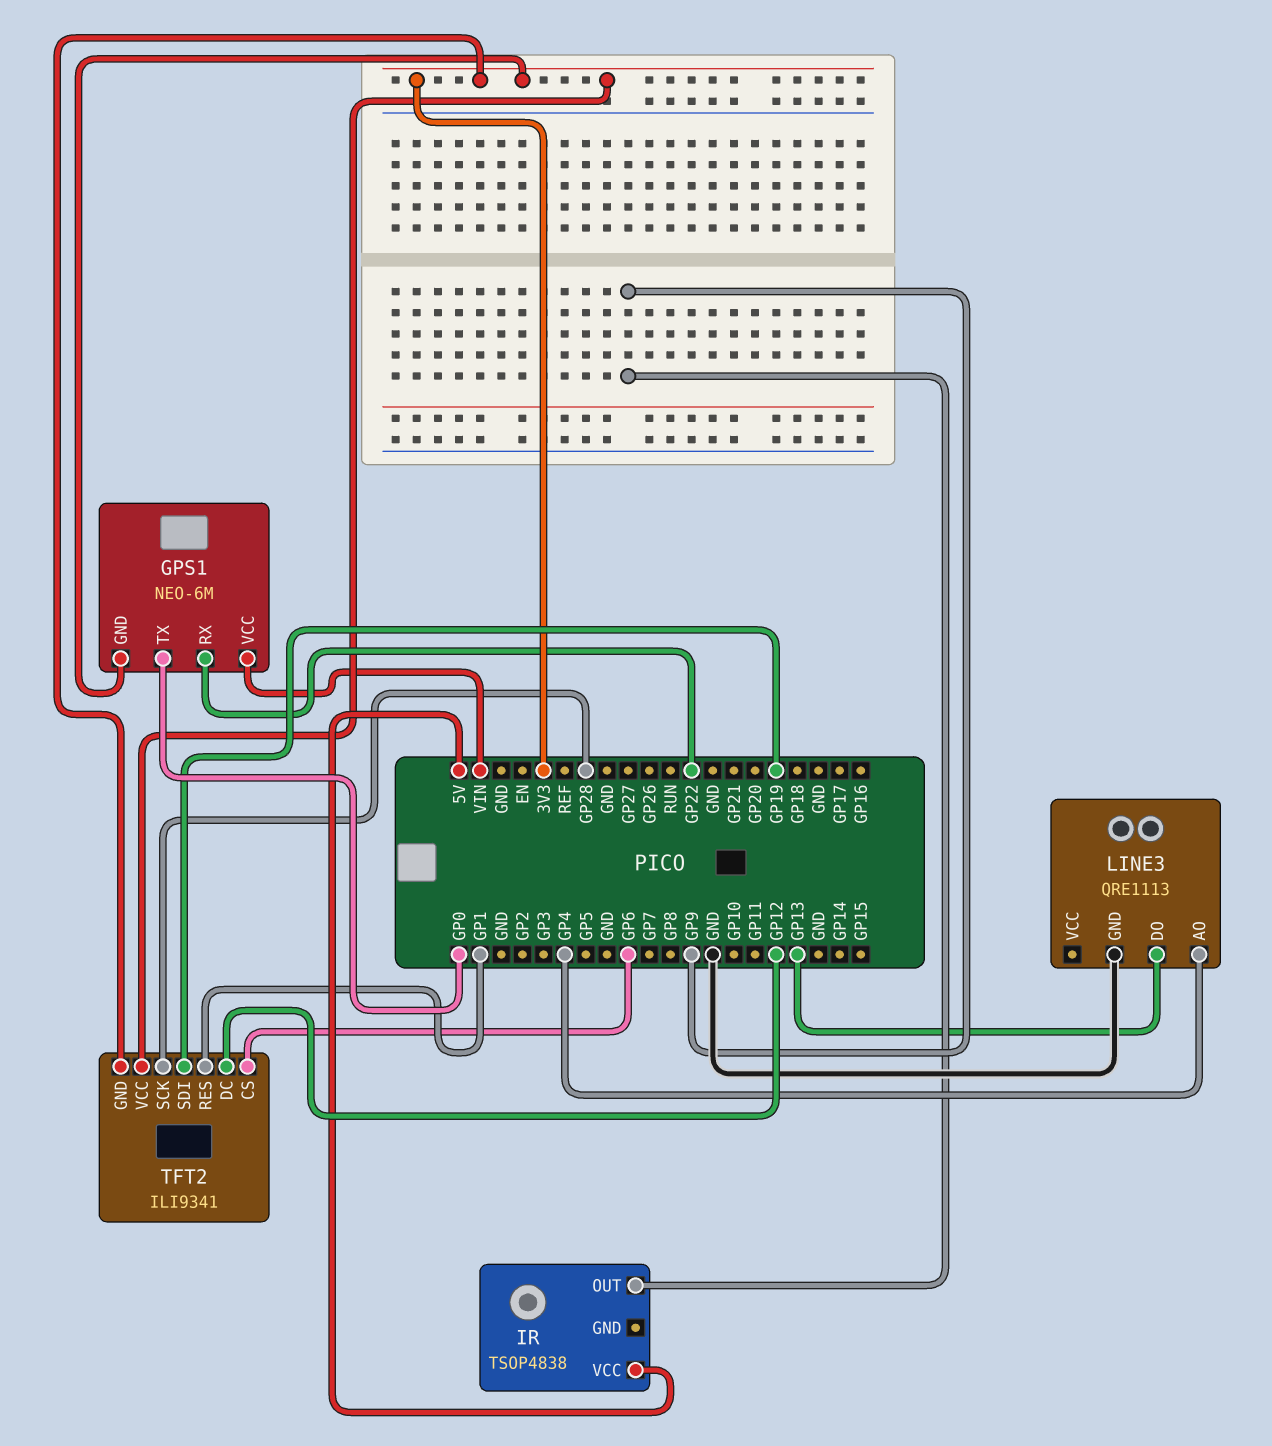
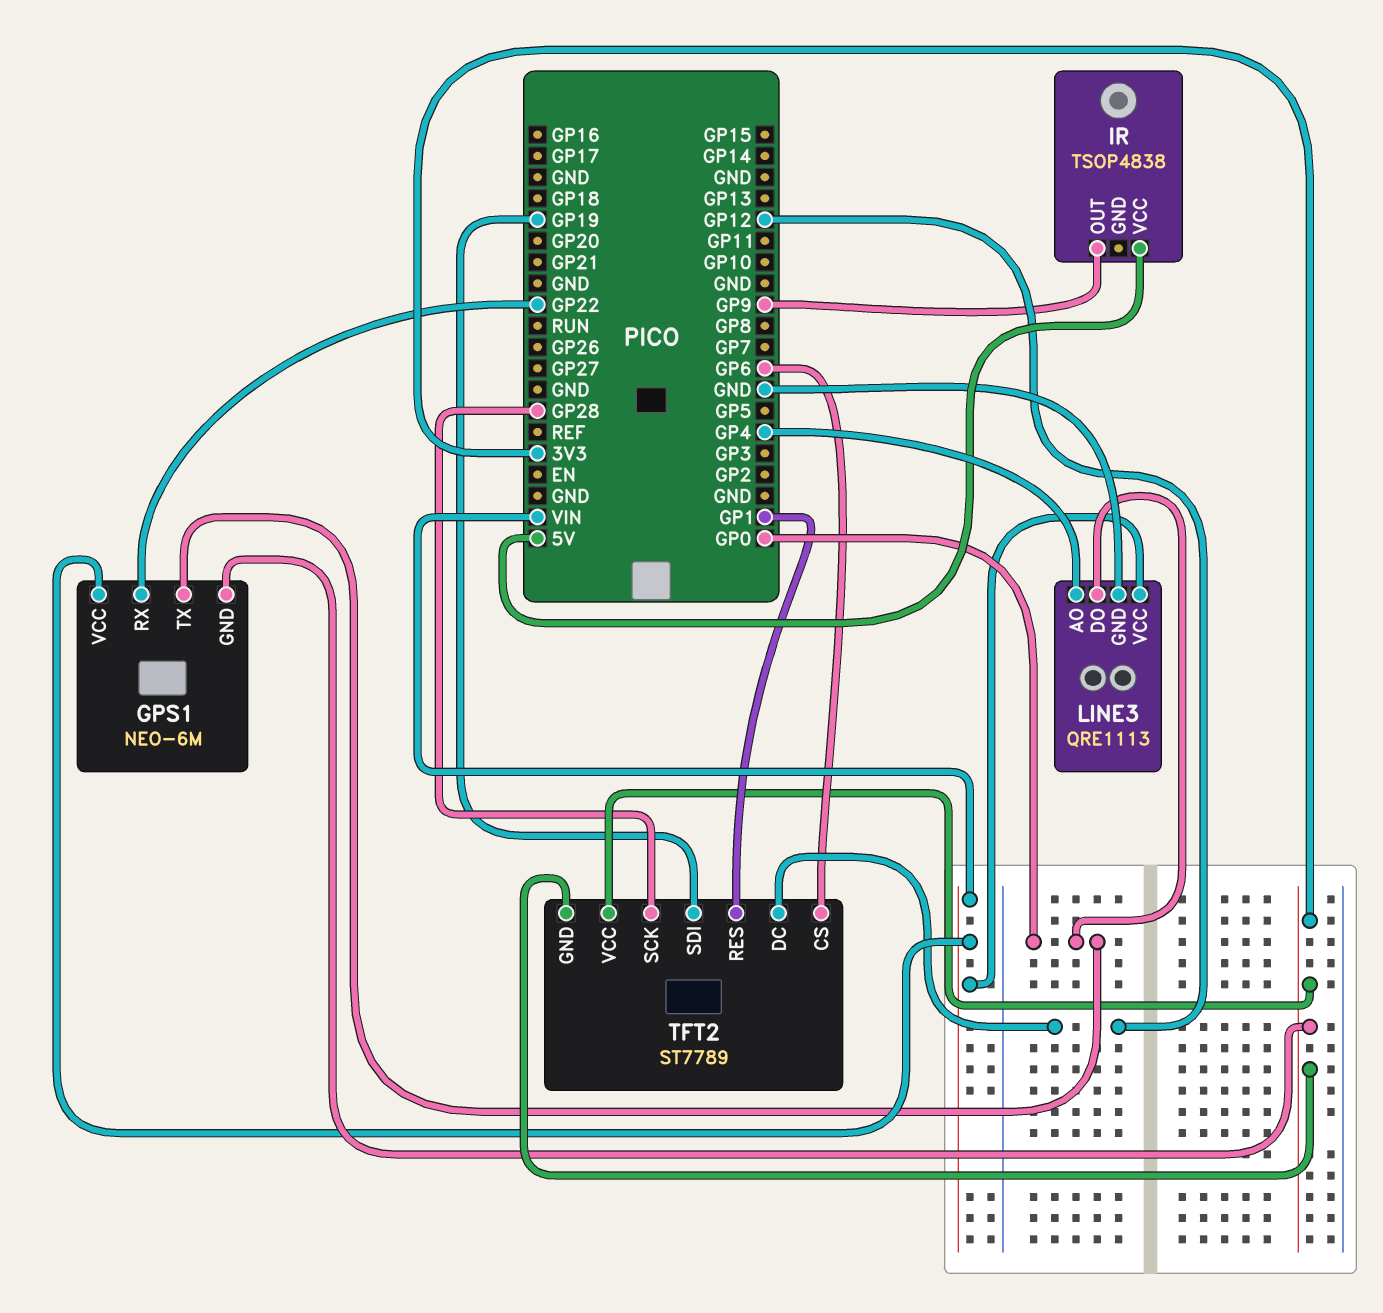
LINE3 pin DO: GP13 -> GP0
LINE3 pin VCC: none -> VIN
TFT2: ILI9341 -> ST7789

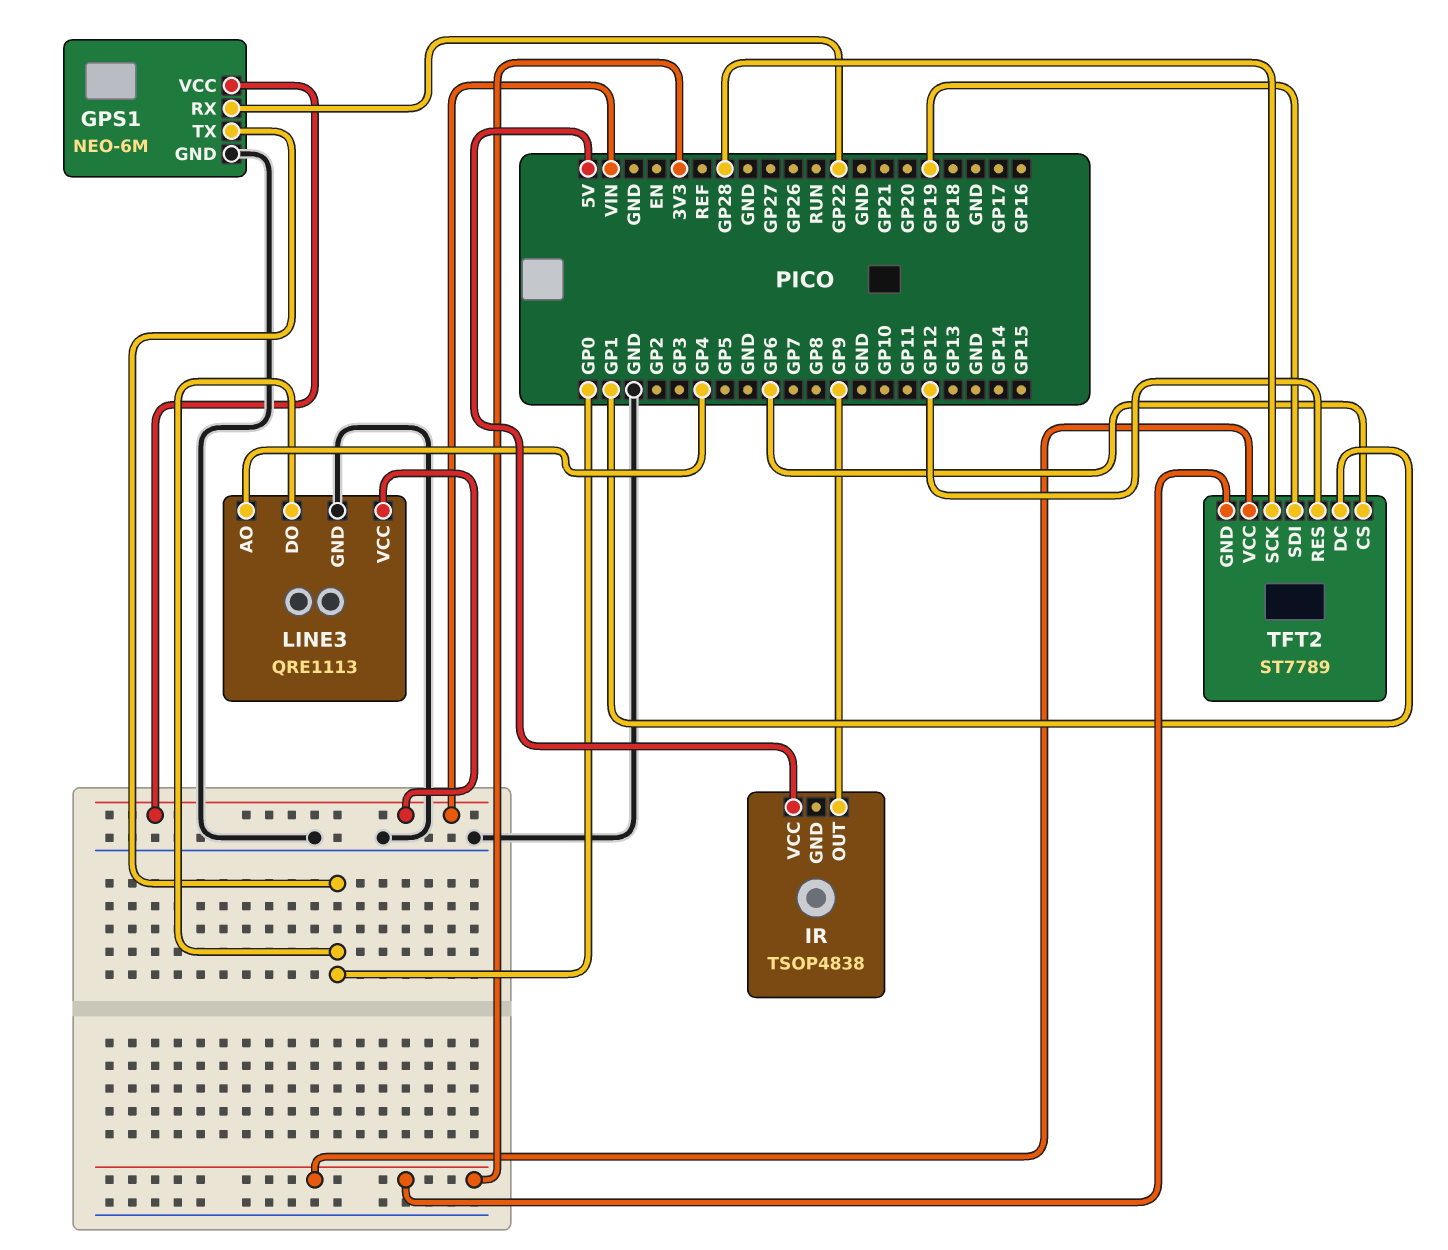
GPS1 pin GND: 3V3 -> GND
TFT2 pin DC: GP12 -> GP1
TFT2 pin RES: GP1 -> GP12

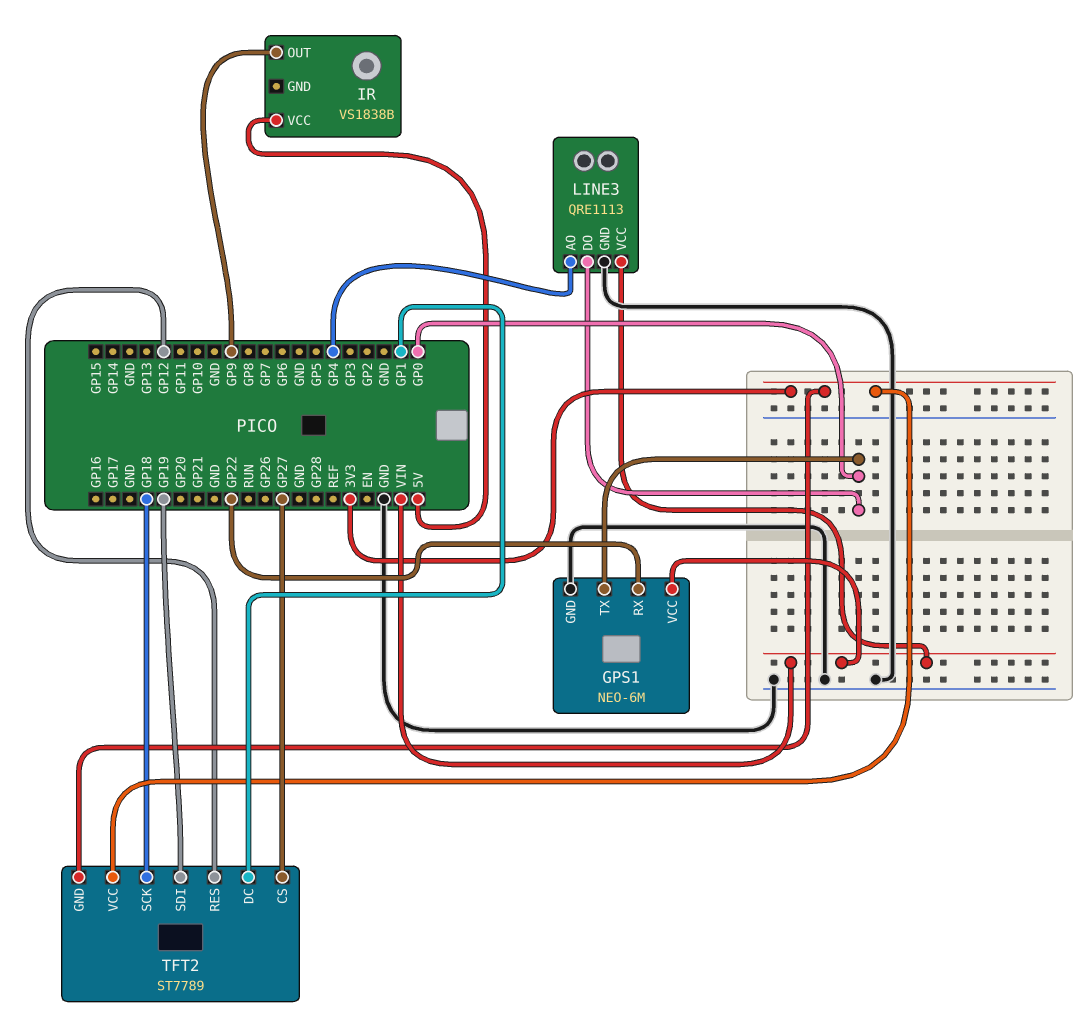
IR: TSOP4838 -> VS1838B
TFT2 pin CS: GP6 -> GP27
TFT2 pin SCK: GP28 -> GP18

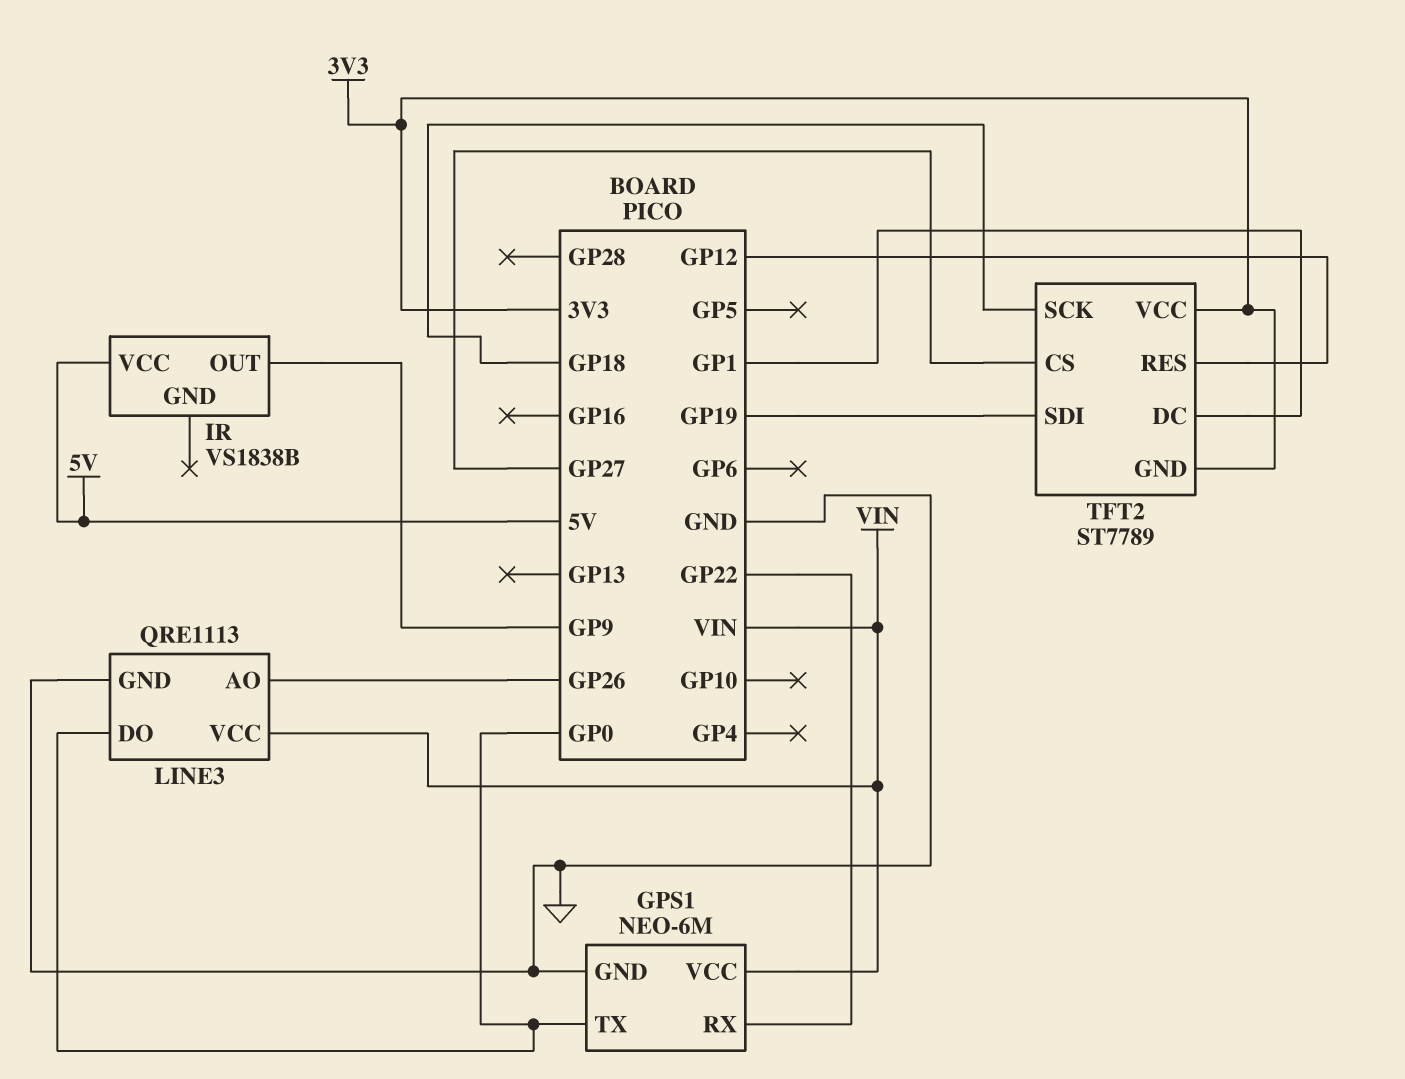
LINE3 pin AO: GP4 -> GP26

